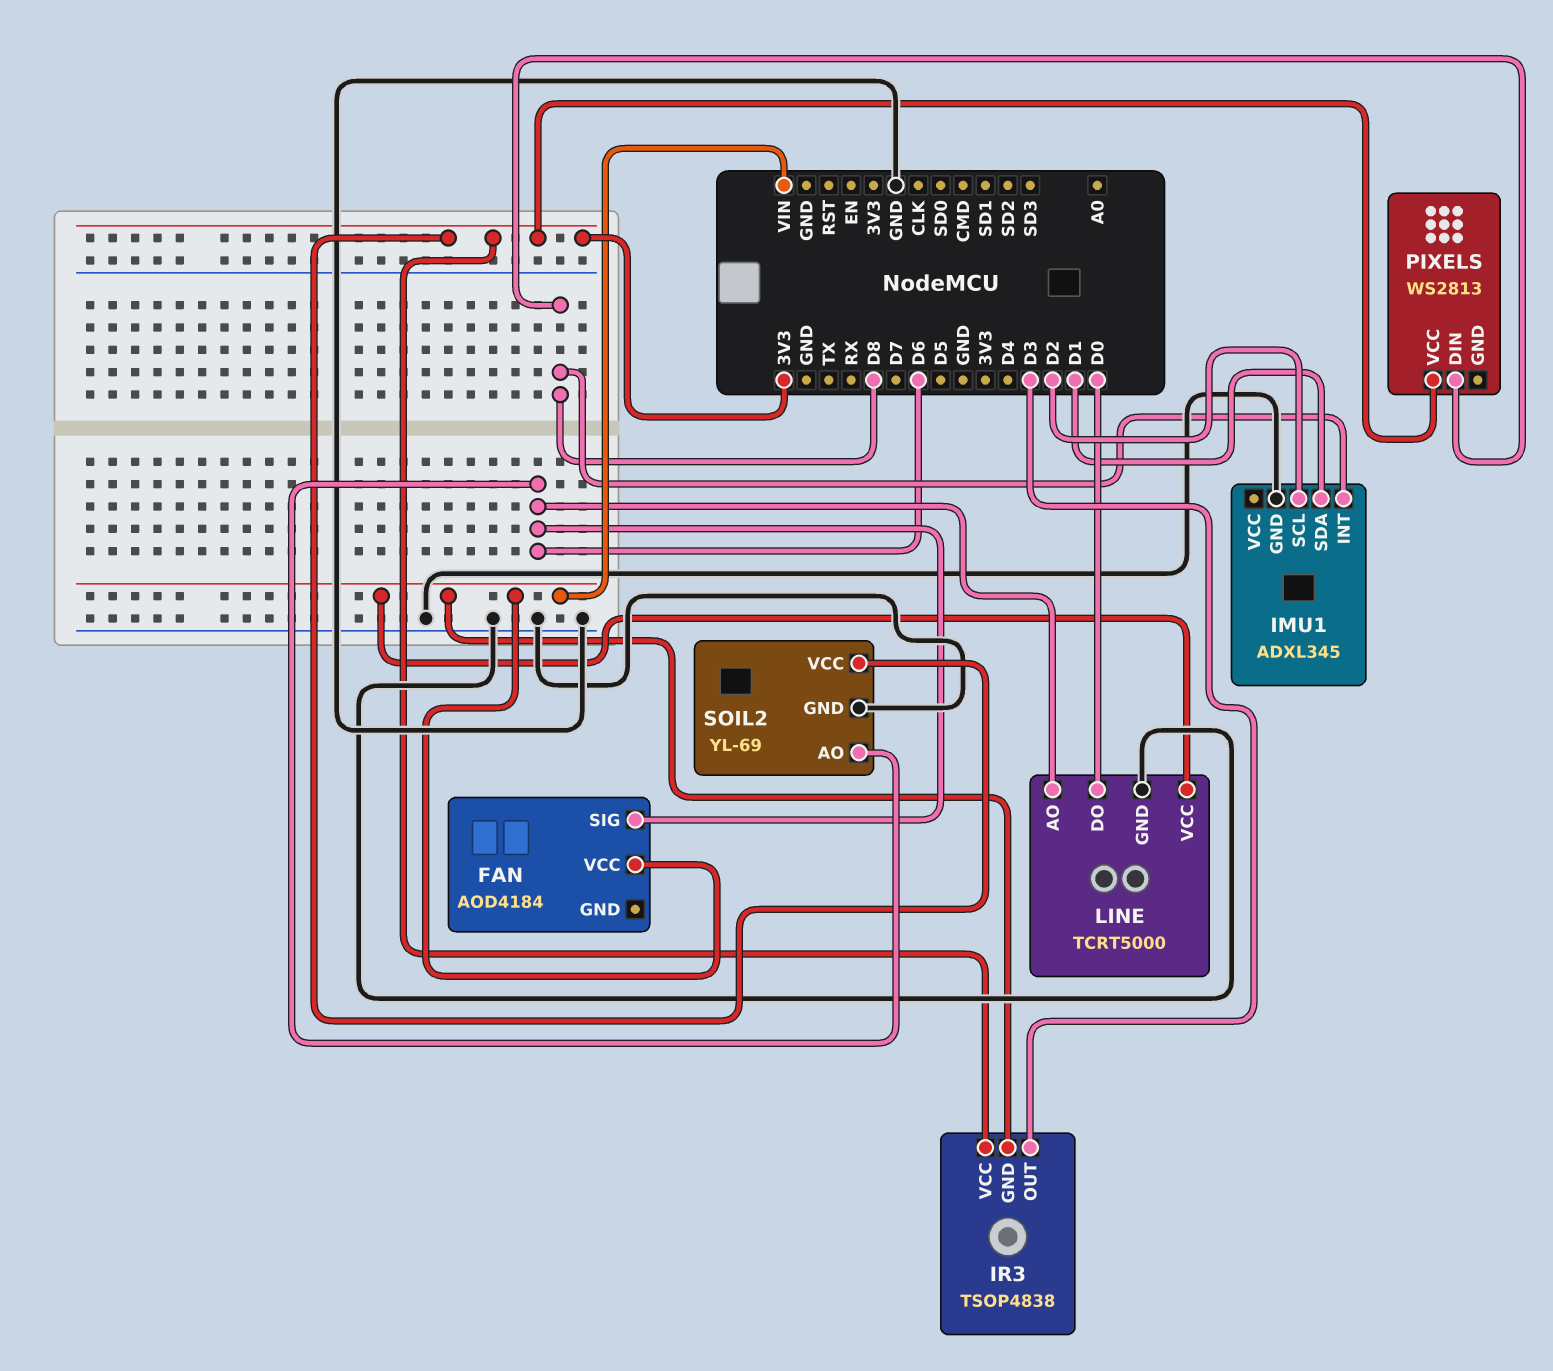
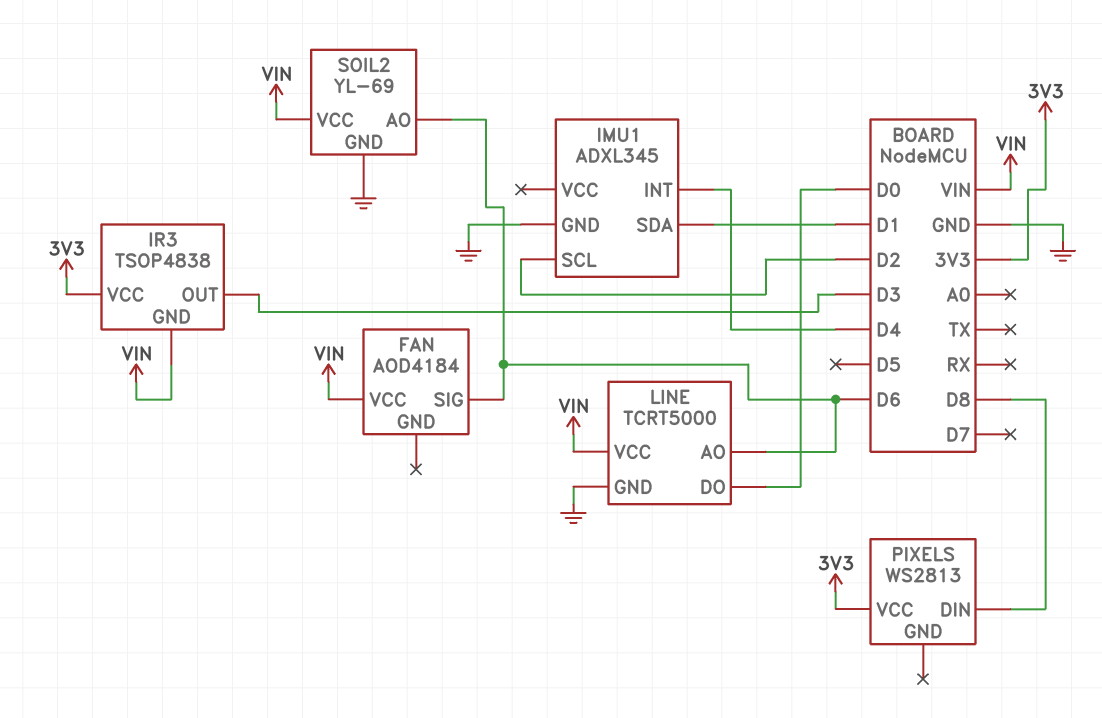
IMU1 pin INT: D8 -> D4
SOIL2 pin VCC: 3V3 -> VIN

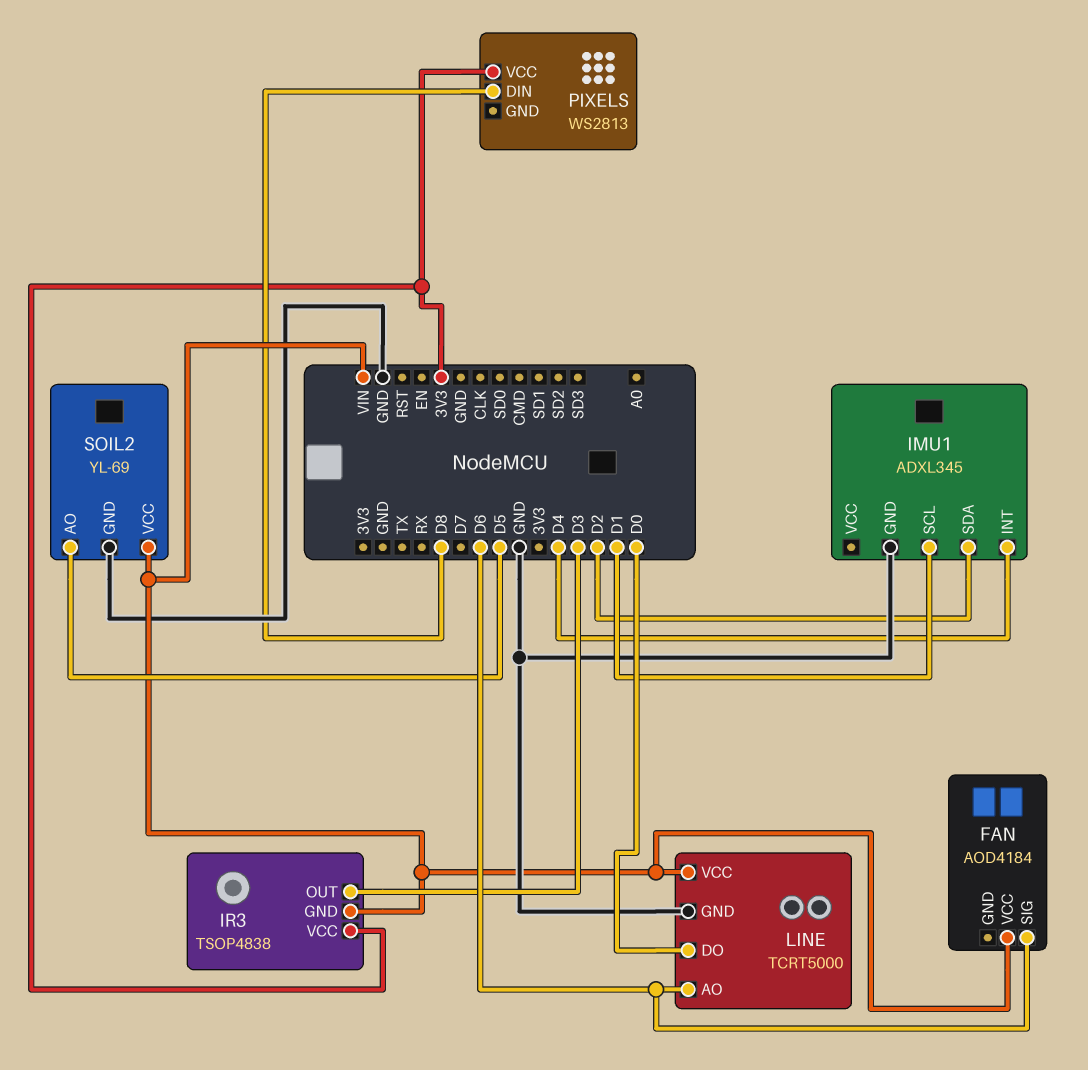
IMU1 pin SCL: D2 -> D1
IMU1 pin SDA: D1 -> D2
SOIL2 pin AO: D6 -> D5

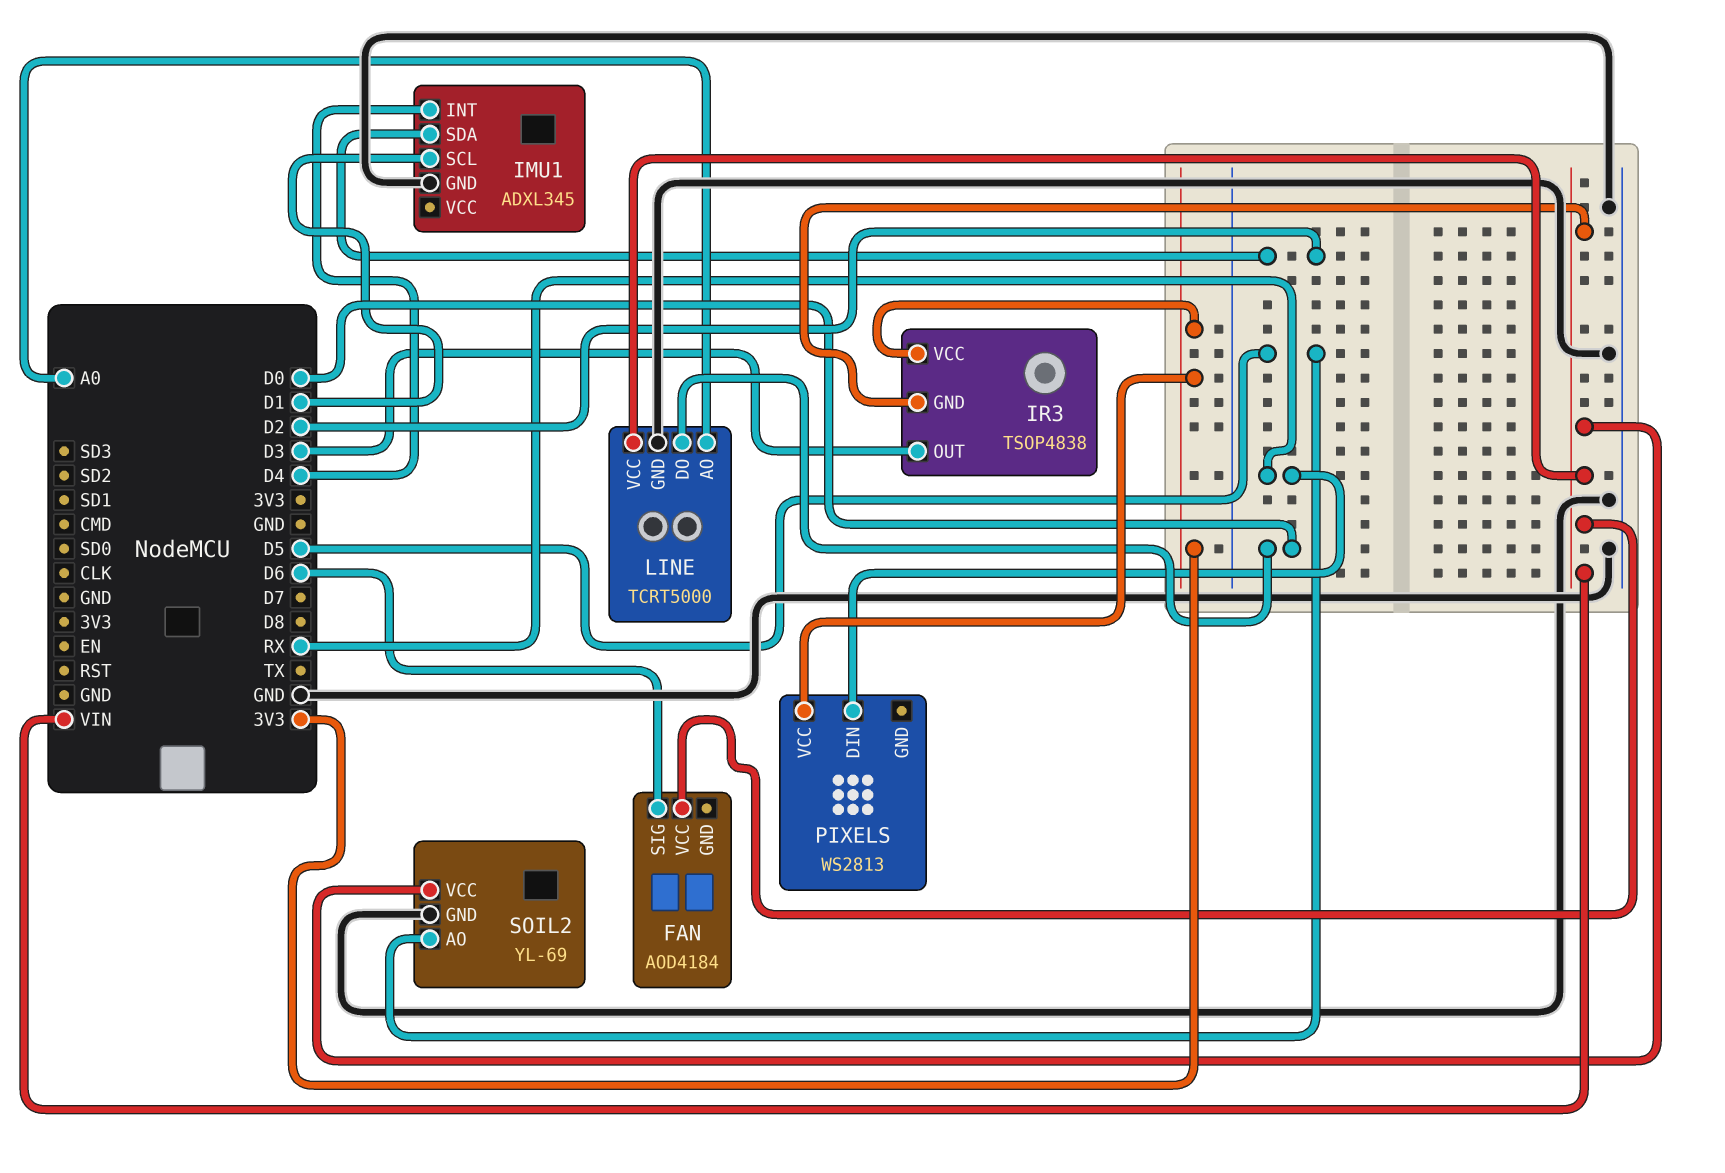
LINE pin AO: D6 -> A0
PIXELS pin DIN: D8 -> RX

